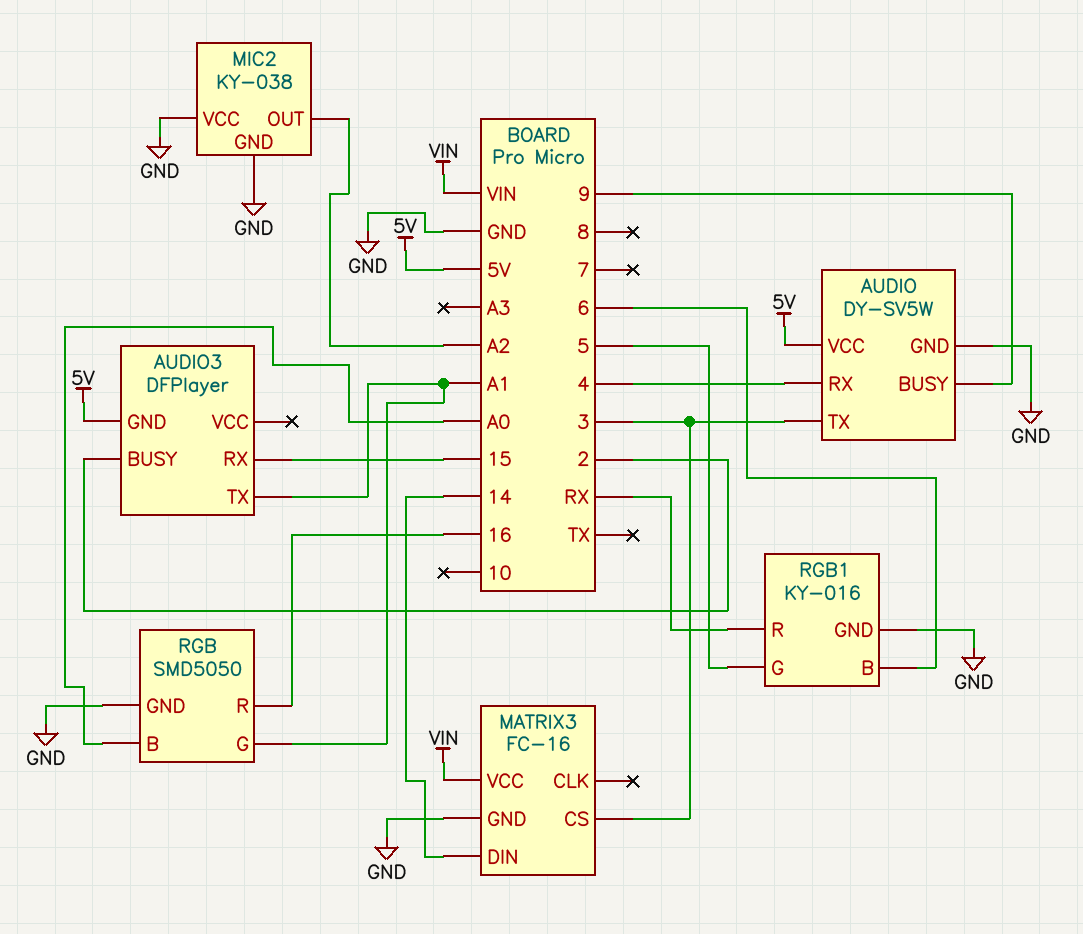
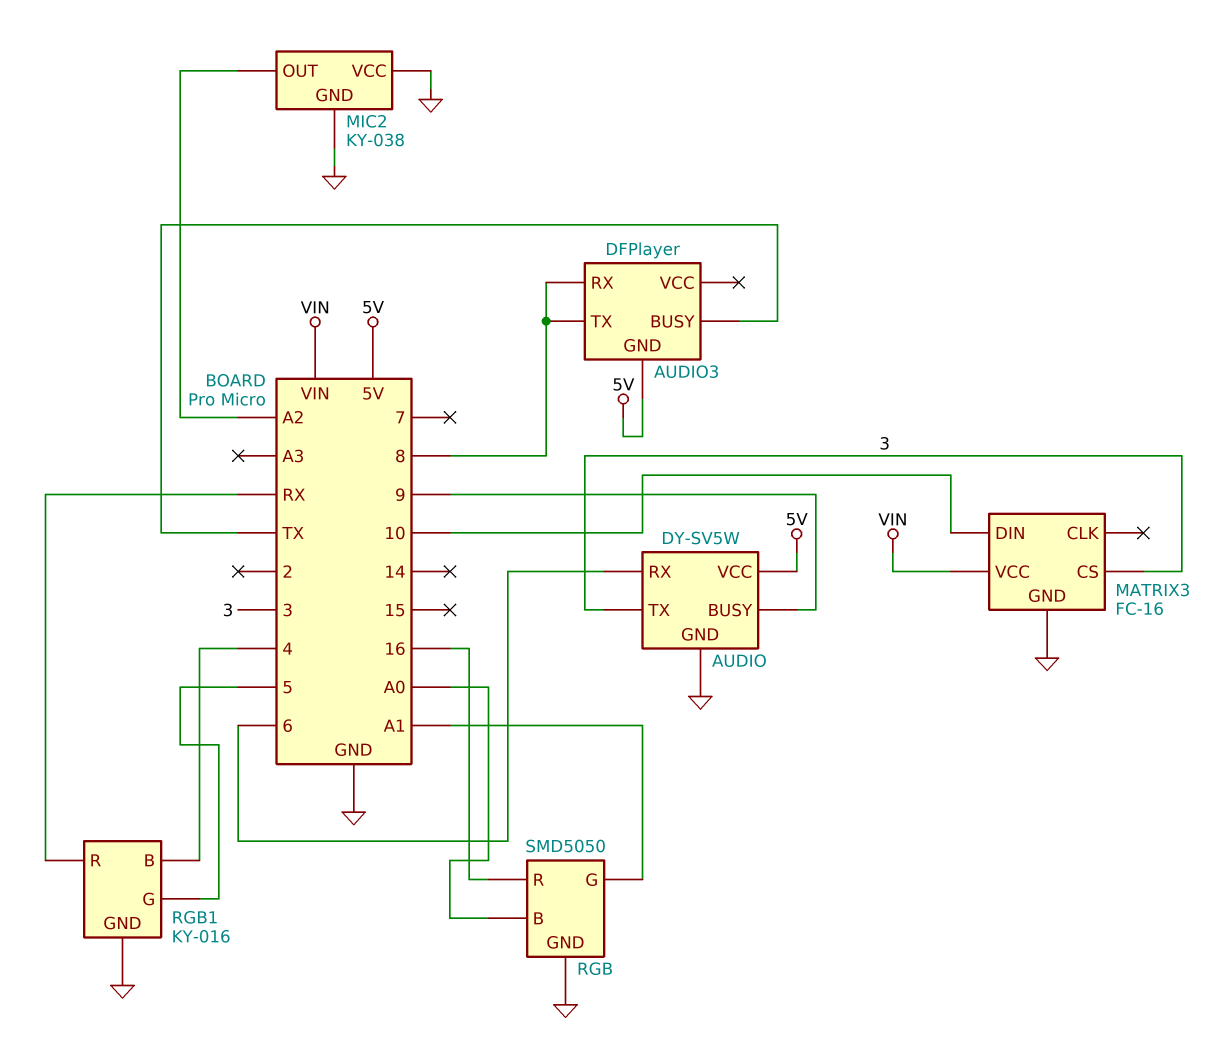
AUDIO pin RX: 4 -> 6
AUDIO3 pin BUSY: 2 -> TX
AUDIO3 pin RX: 15 -> 8
AUDIO3 pin TX: A1 -> 8
MATRIX3 pin DIN: 14 -> 10
RGB1 pin B: 6 -> 4

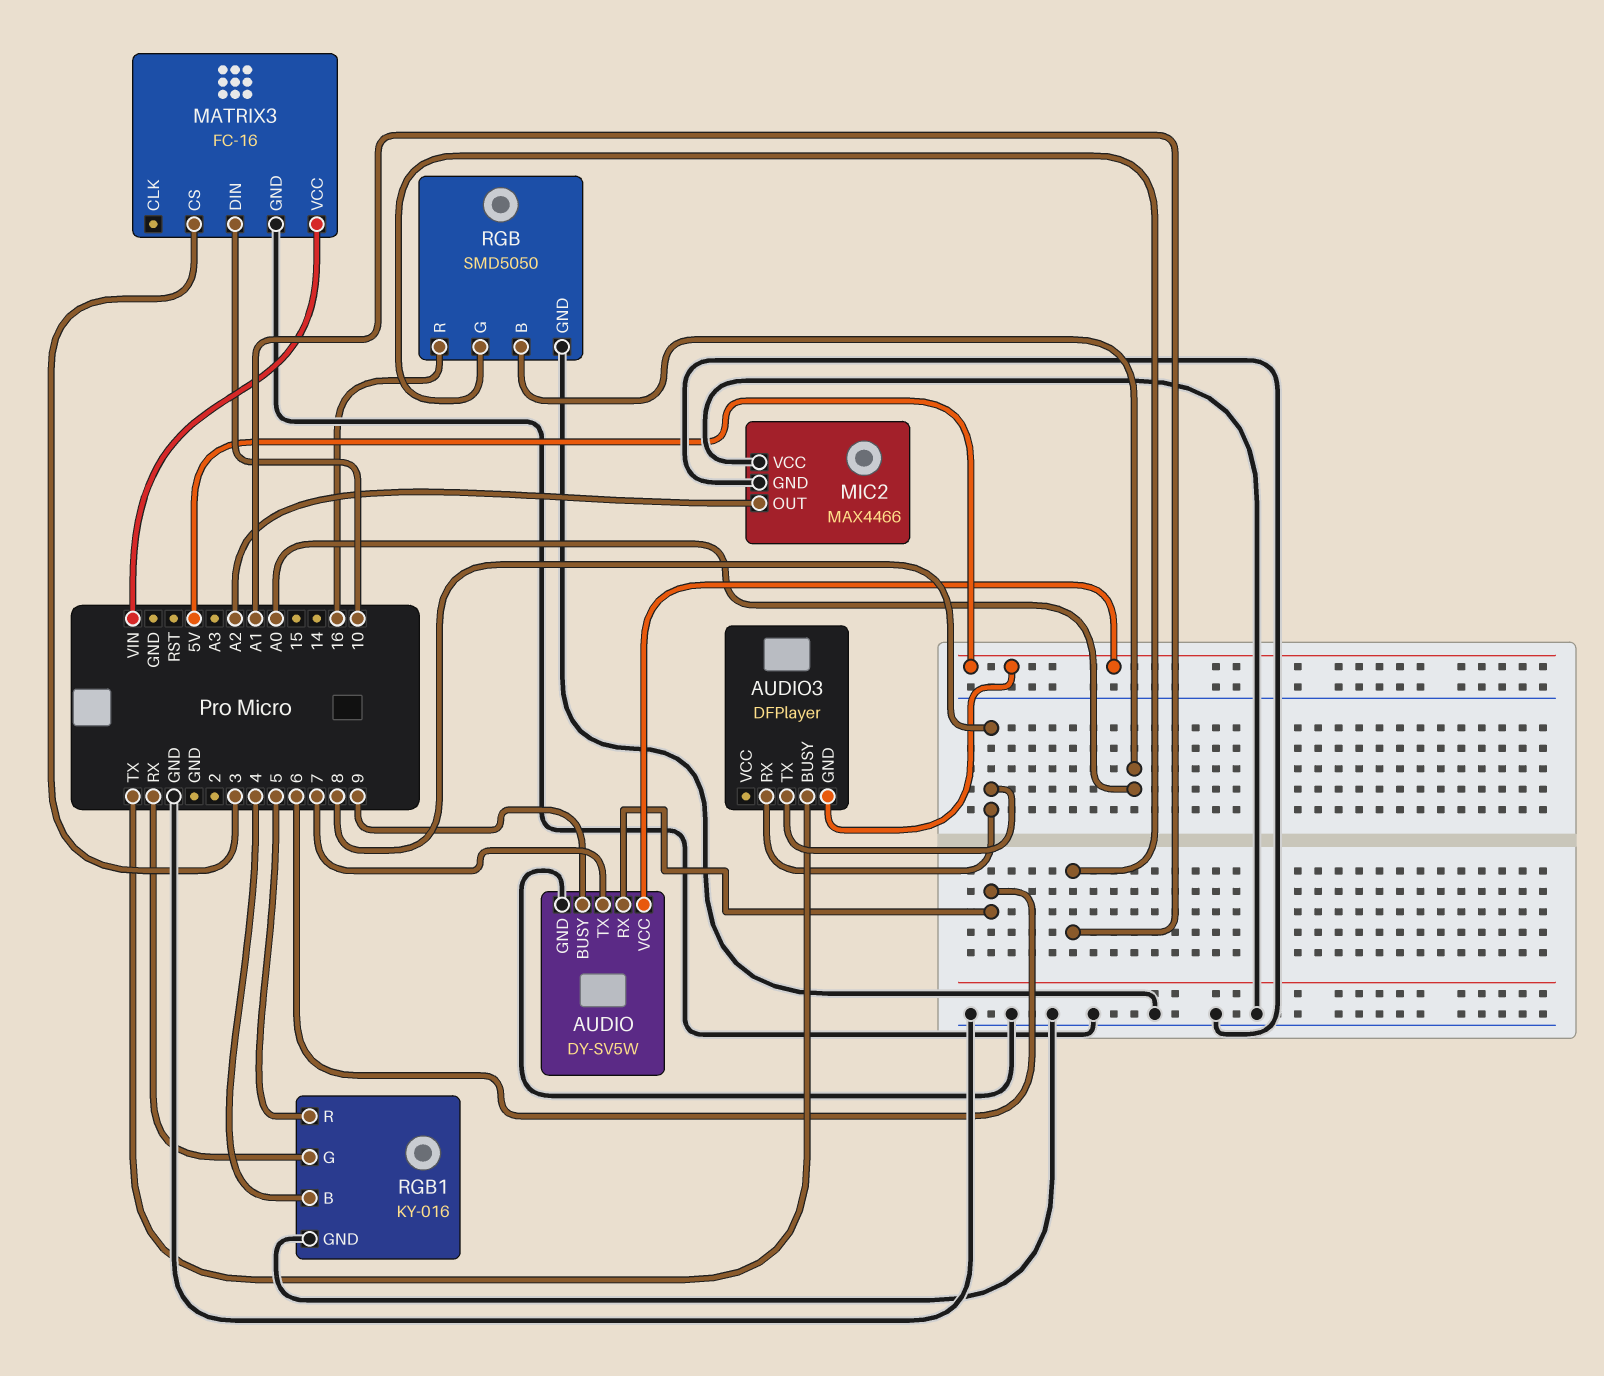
AUDIO pin TX: 3 -> 7
MIC2: KY-038 -> MAX4466
RGB1 pin G: 5 -> RX
RGB1 pin R: RX -> 5

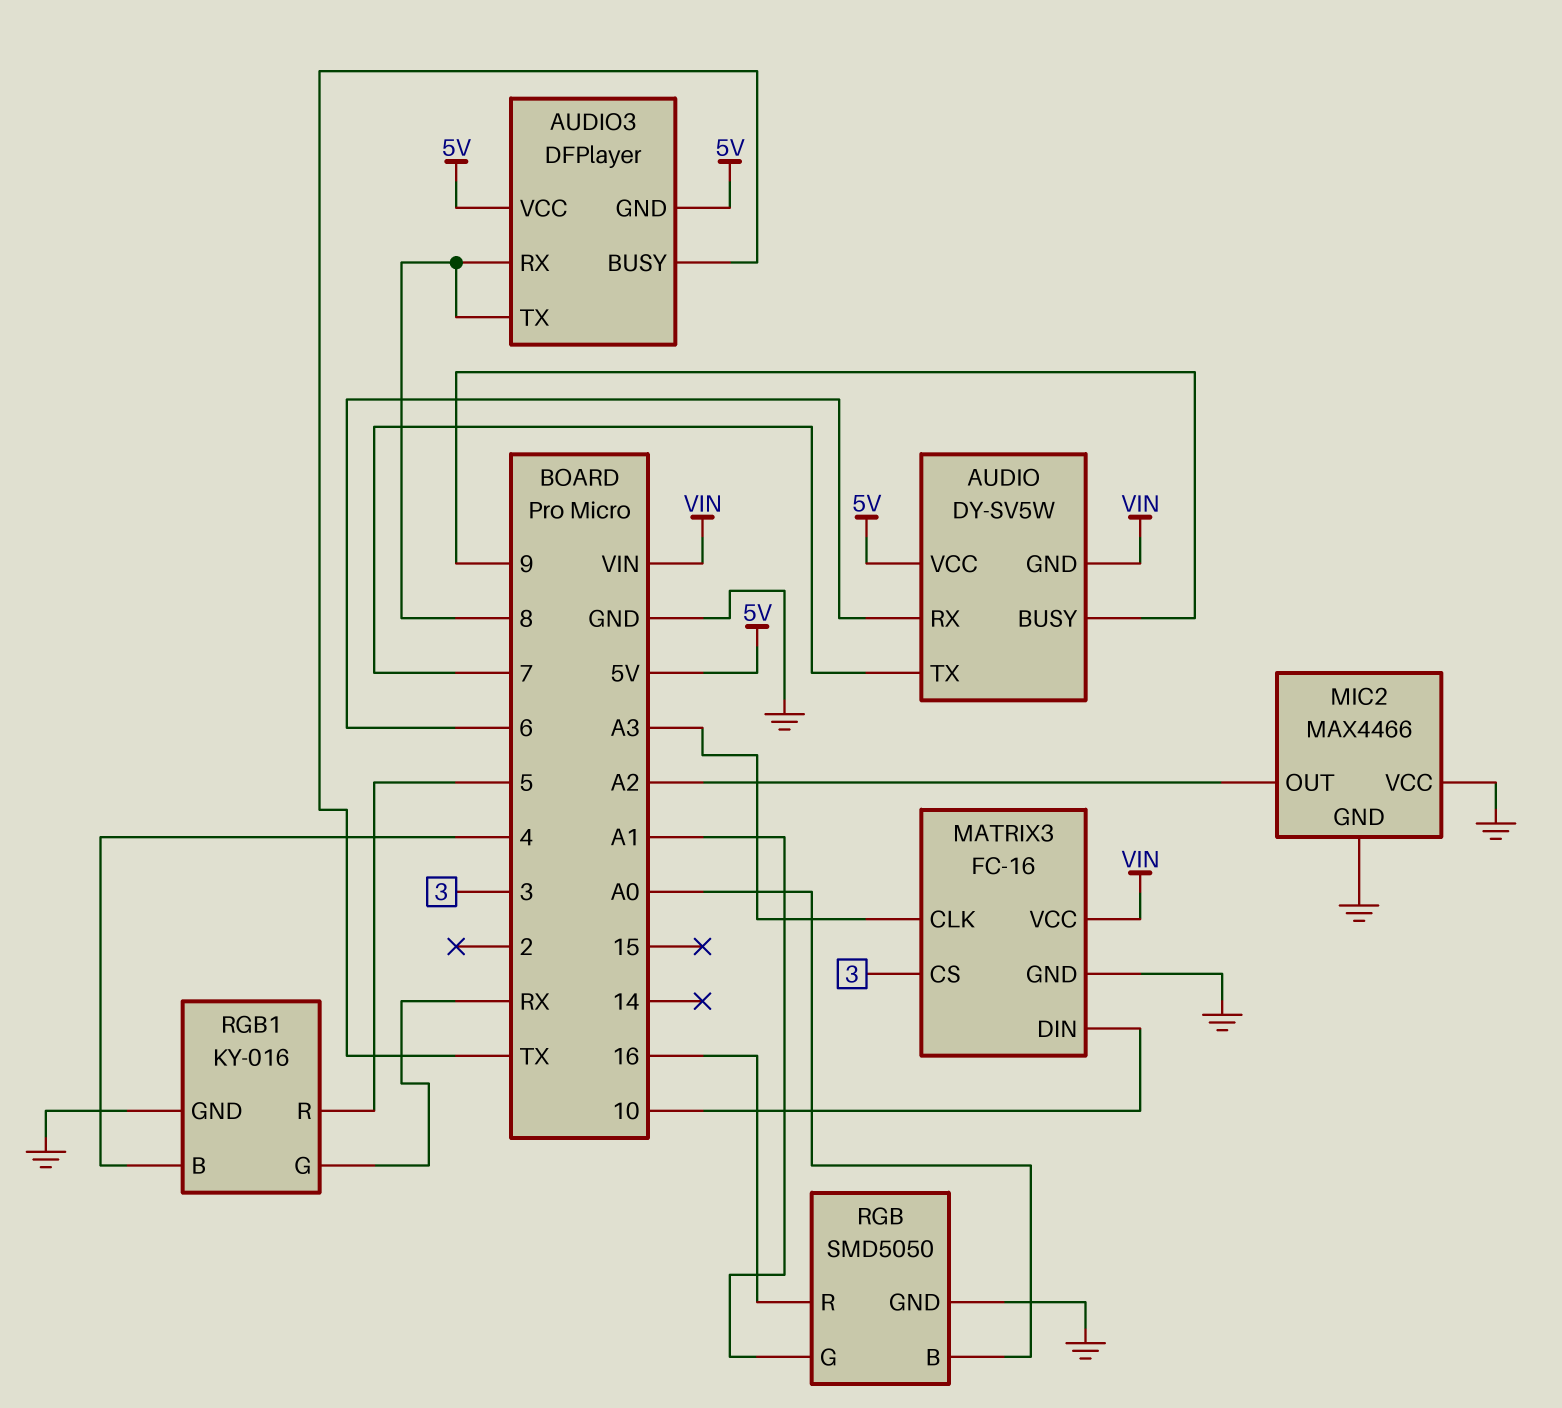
AUDIO pin GND: GND -> VIN
AUDIO3 pin VCC: none -> 5V
MATRIX3 pin CLK: none -> A3

